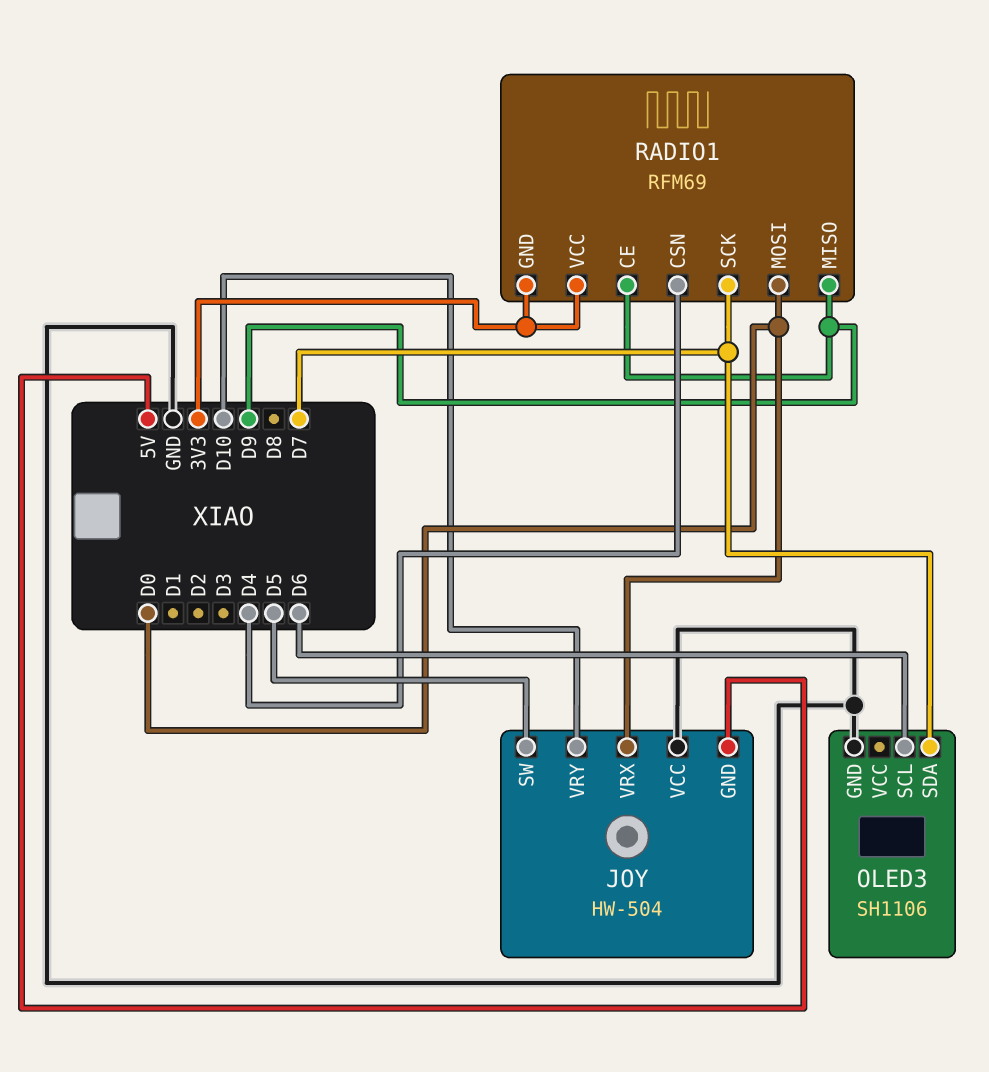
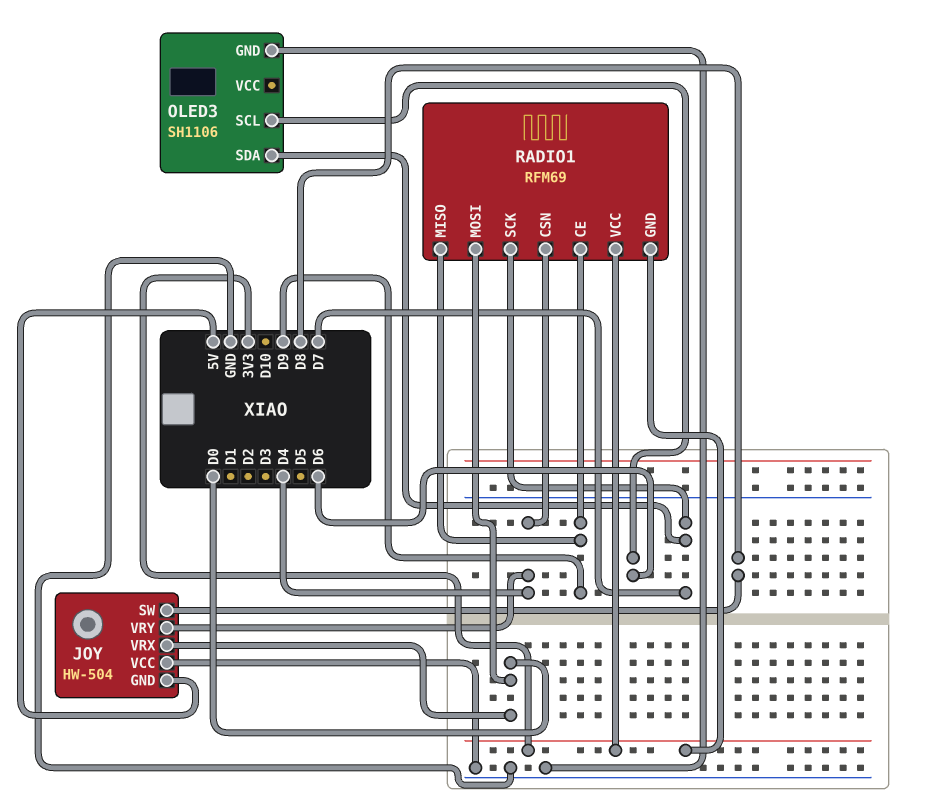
JOY pin SW: D5 -> D8
JOY pin VRY: D10 -> D4

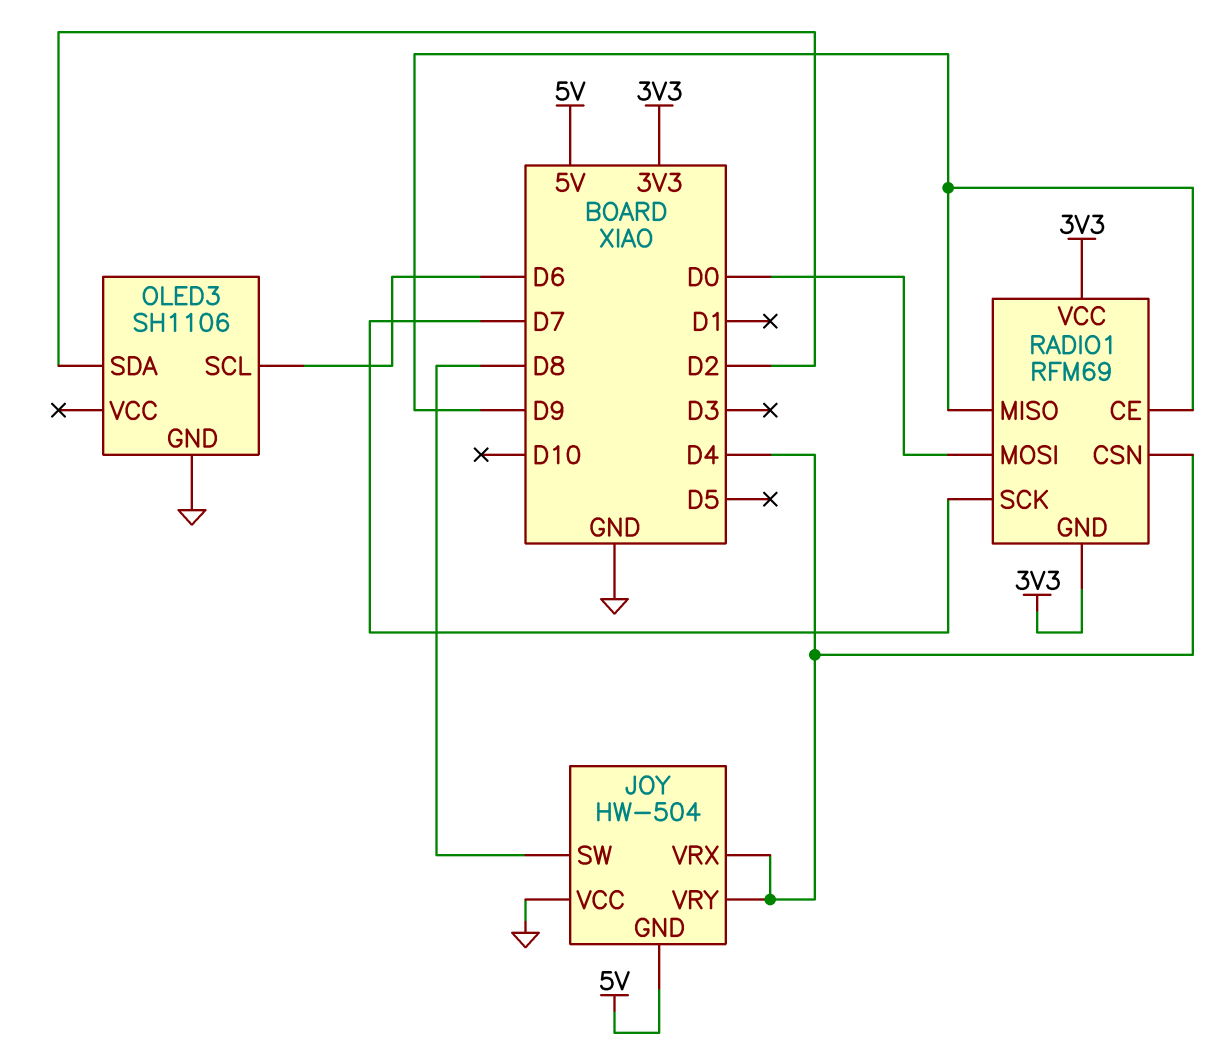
JOY pin VRX: D0 -> D4
OLED3 pin SDA: D7 -> D2

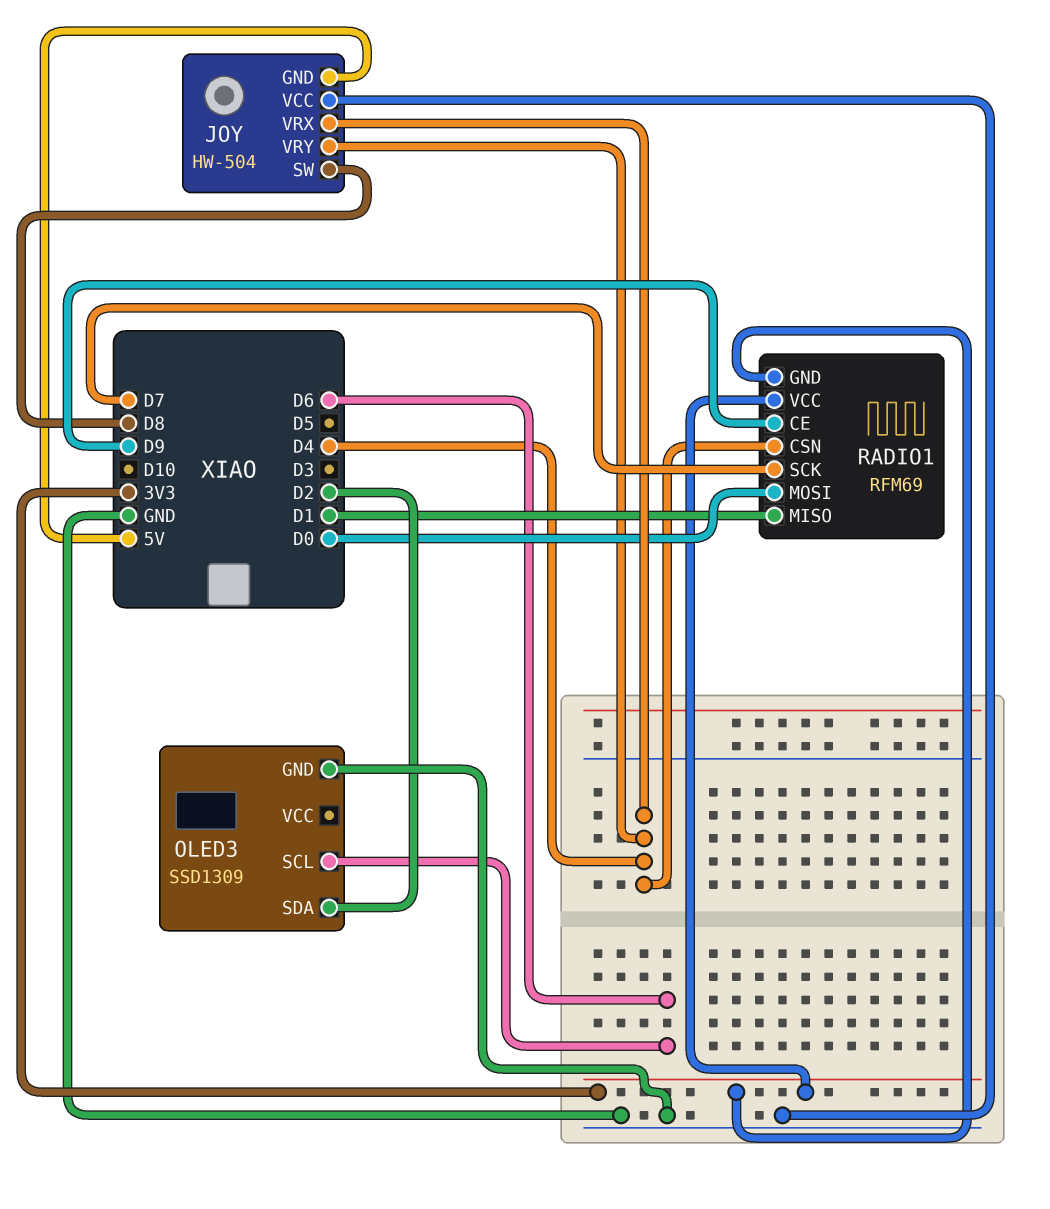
OLED3: SH1106 -> SSD1309
RADIO1 pin MISO: D9 -> D1

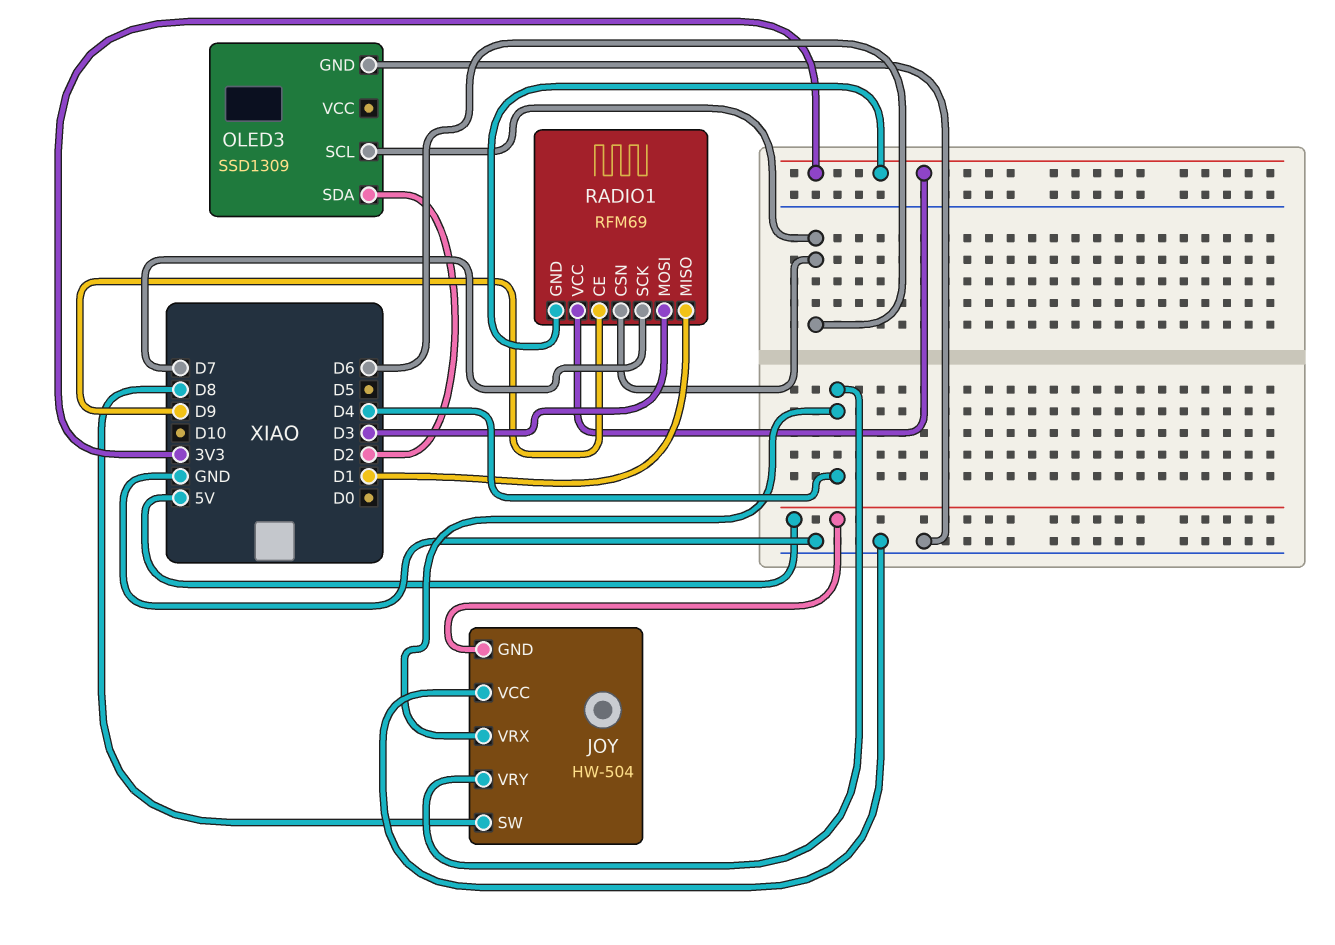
RADIO1 pin CSN: D4 -> D6
RADIO1 pin MOSI: D0 -> D3

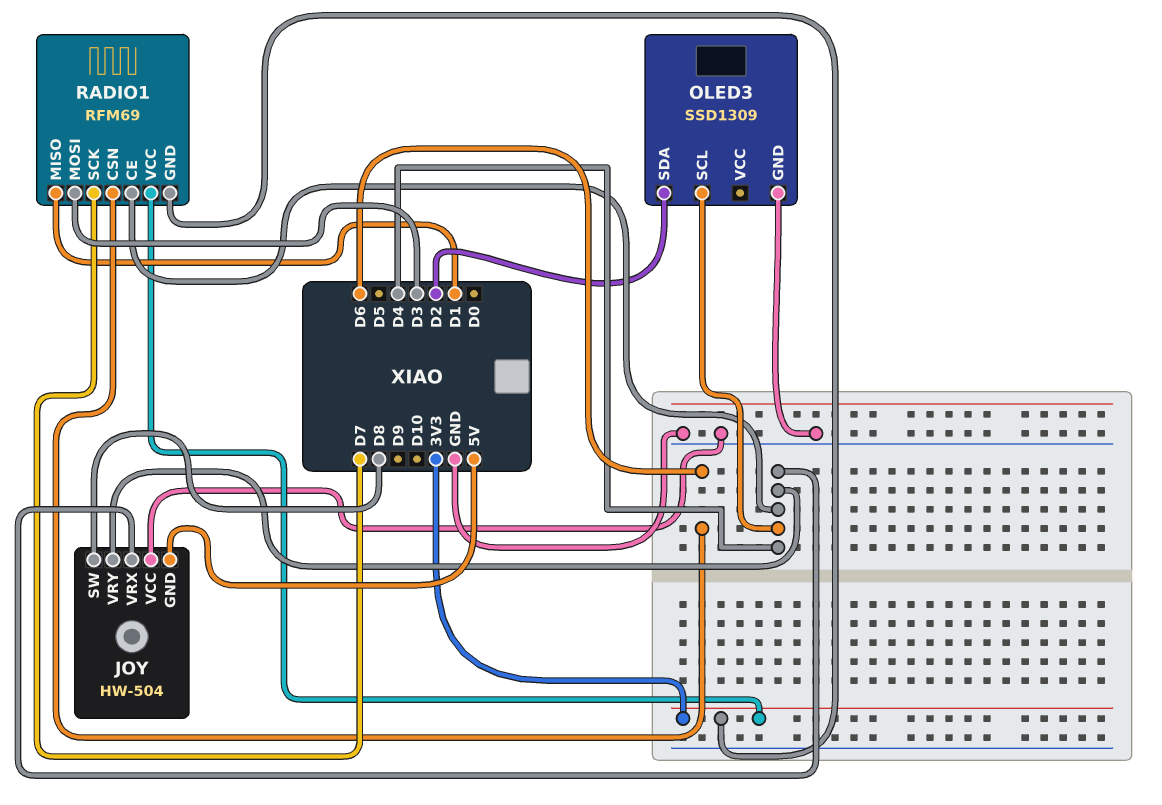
OLED3 pin SCL: D6 -> D4
RADIO1 pin CE: D9 -> D4

